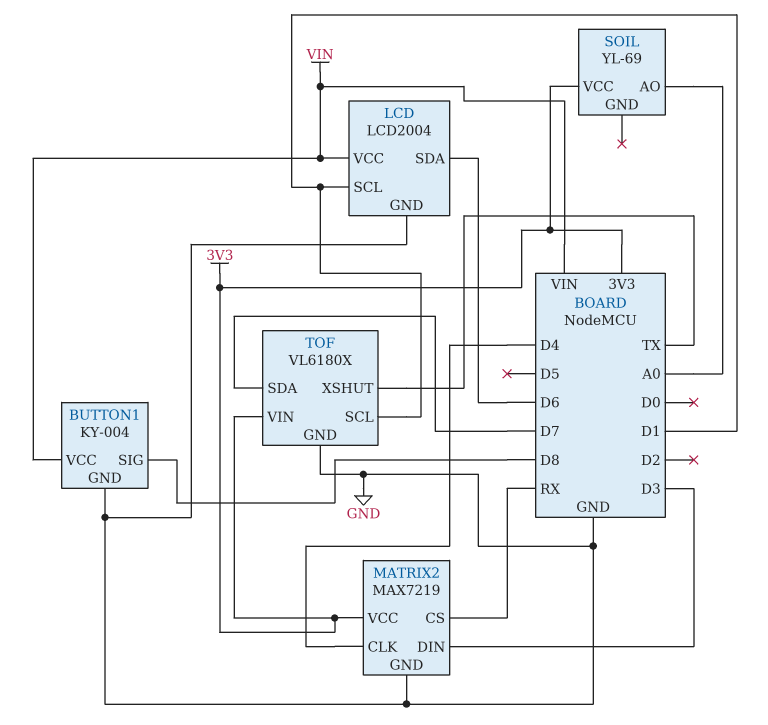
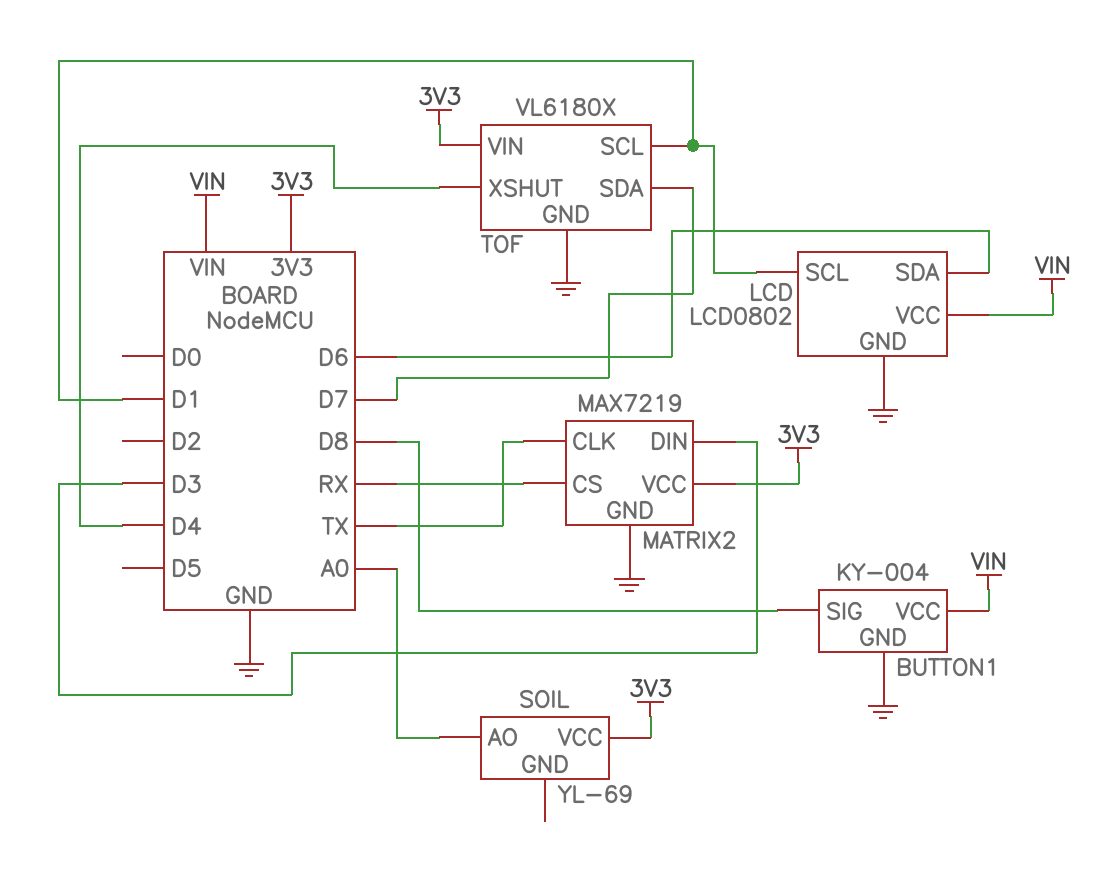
LCD: LCD2004 -> LCD0802
MATRIX2 pin CLK: D4 -> TX
TOF pin XSHUT: TX -> D4

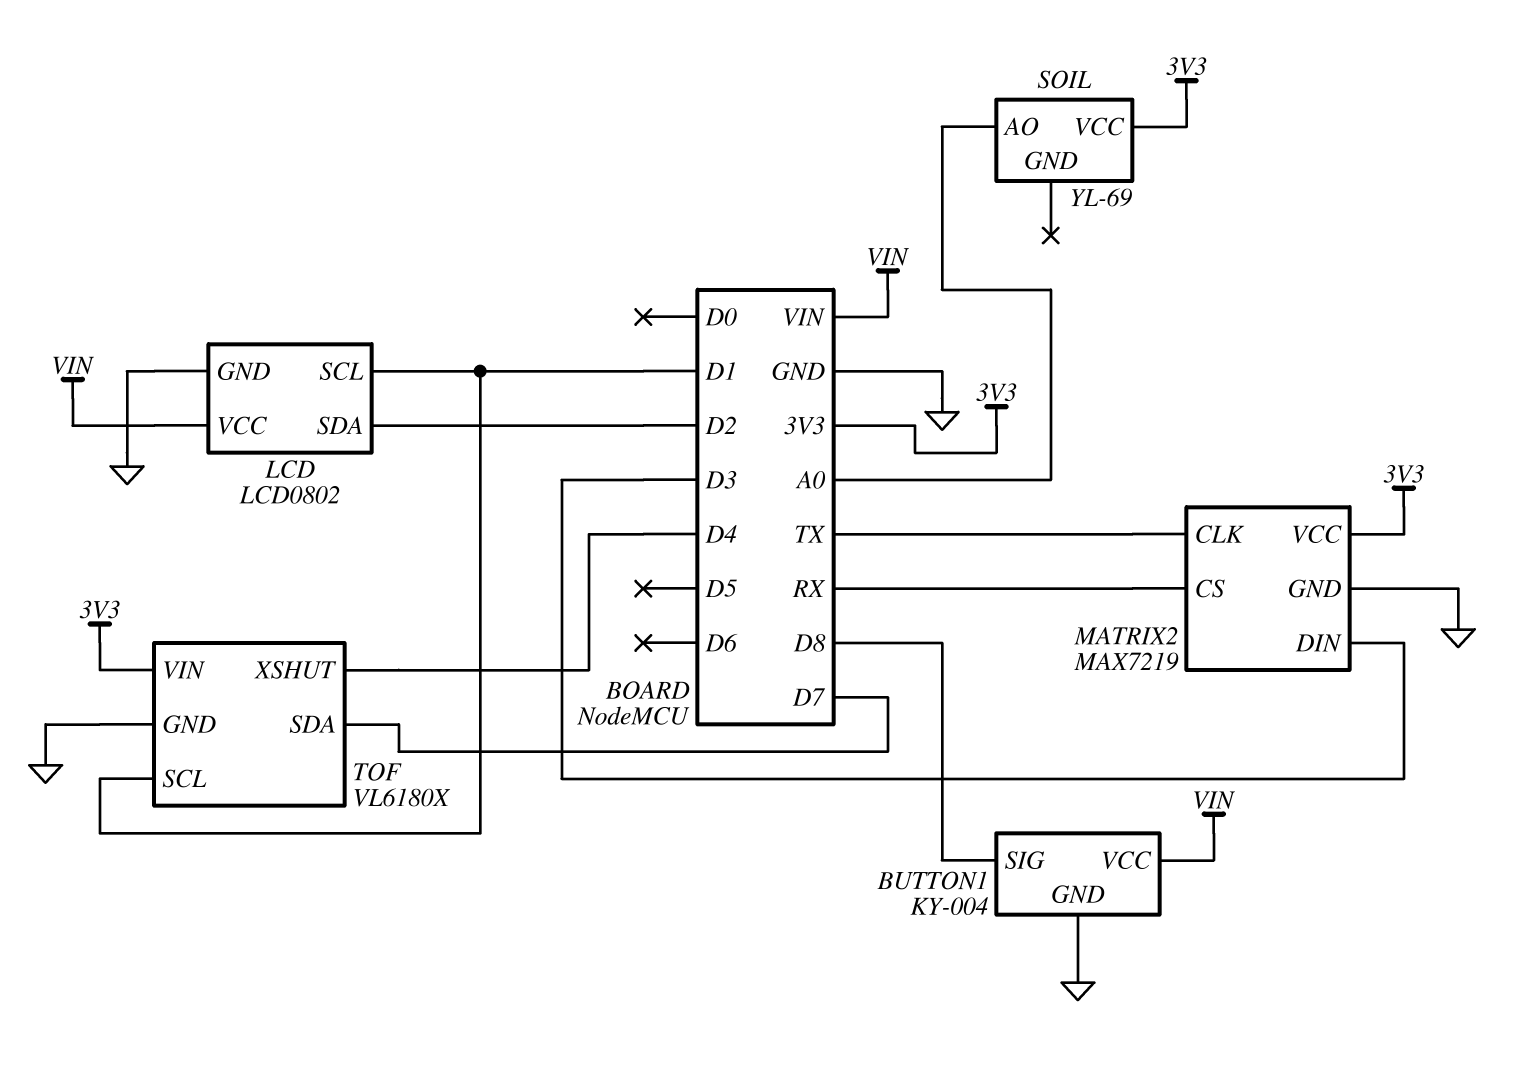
LCD pin SDA: D6 -> D2

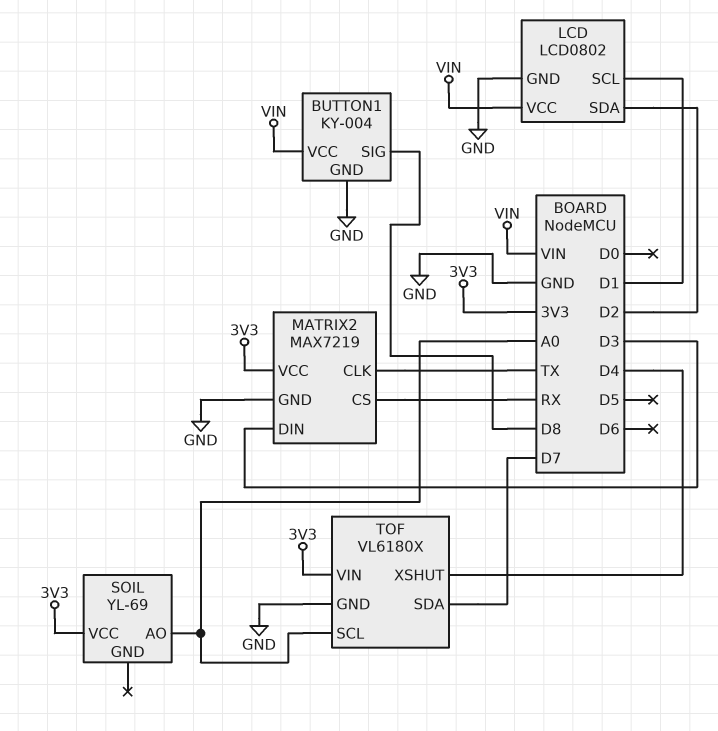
TOF pin SCL: D1 -> A0

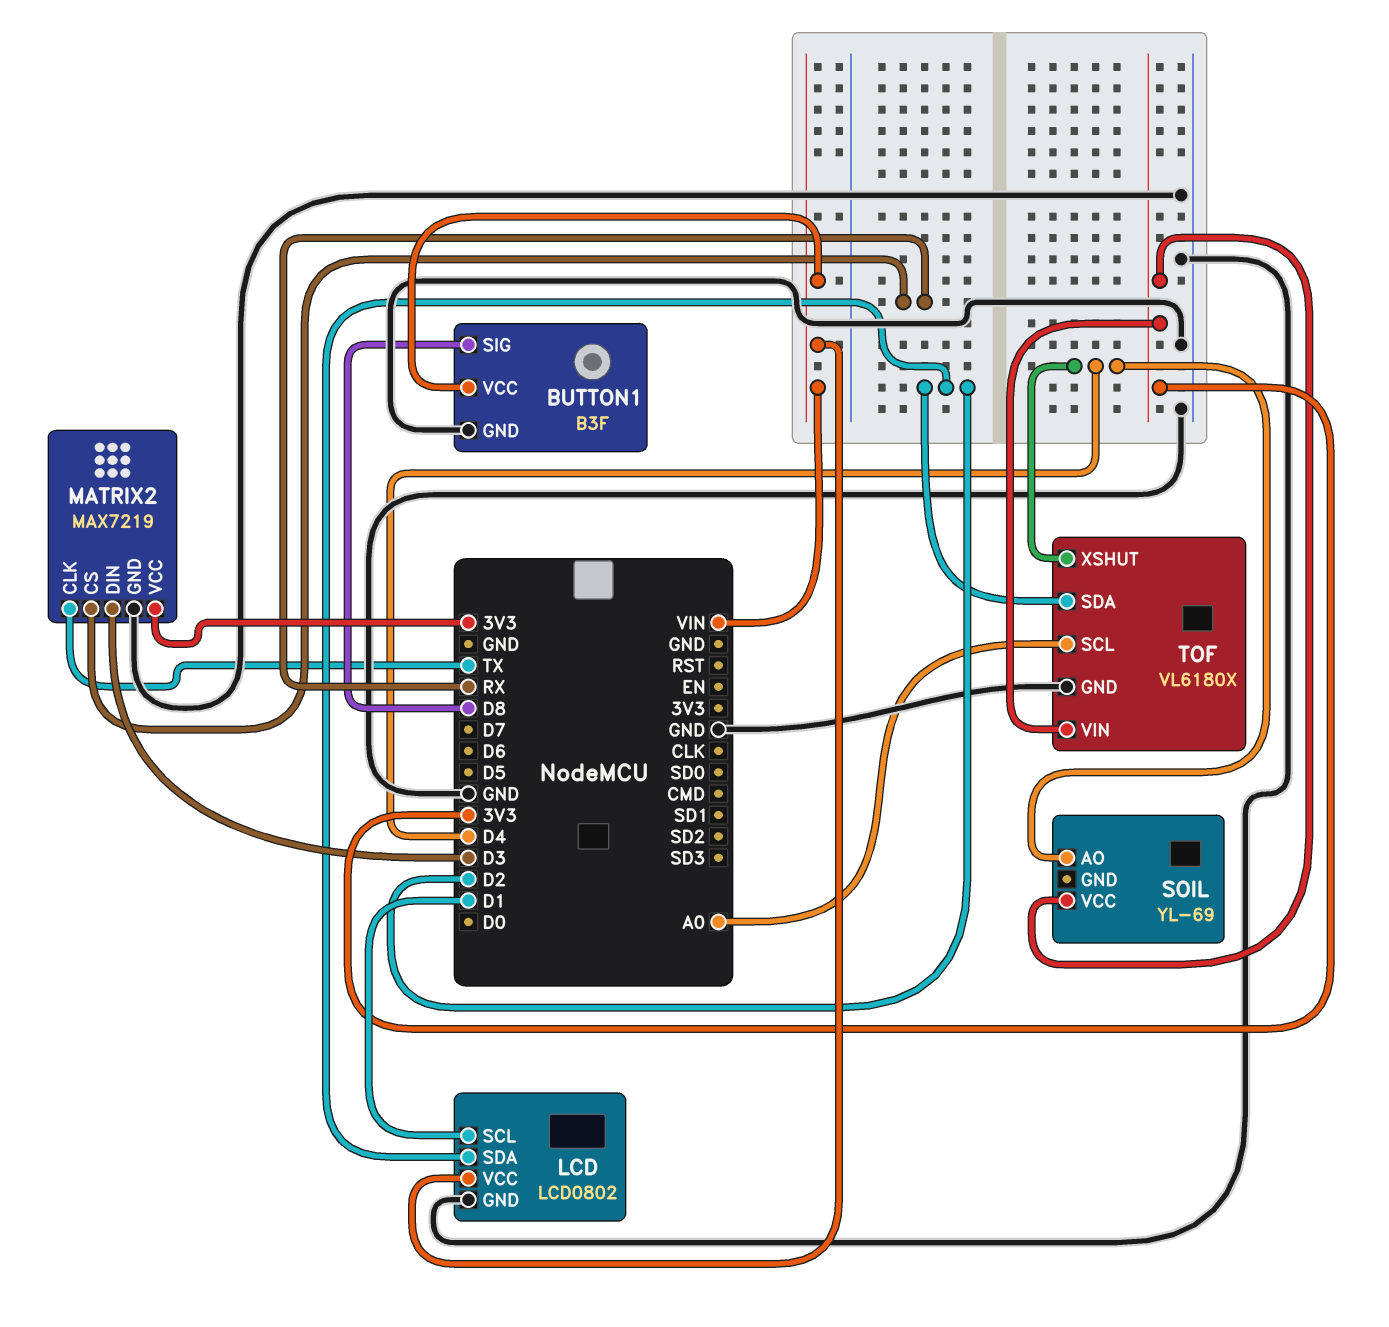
BUTTON1: KY-004 -> B3F
SOIL pin AO: A0 -> D4
TOF pin SDA: D7 -> D2

